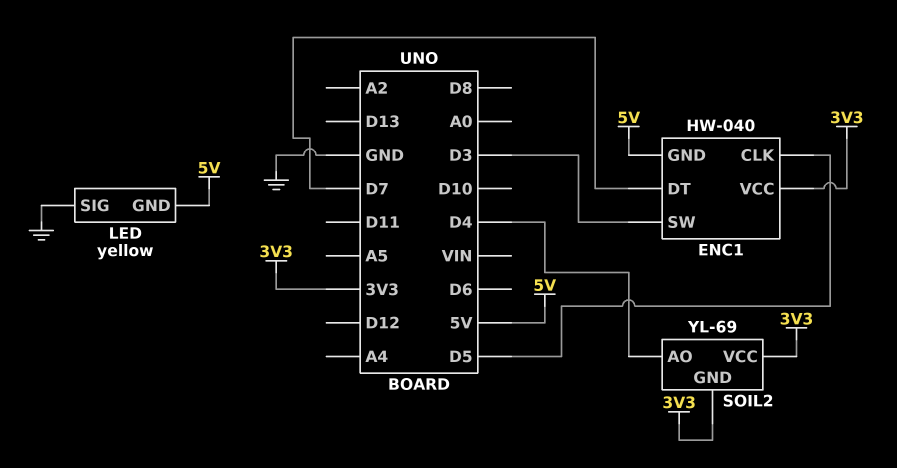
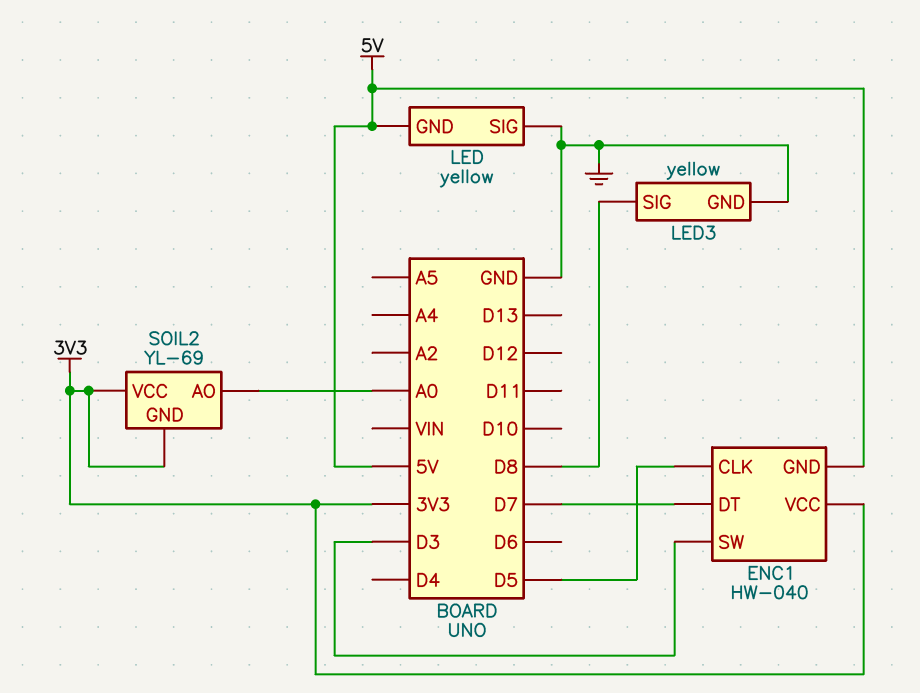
LED3: none -> yellow
LED3 pin GND: none -> GND
LED3 pin SIG: none -> D8
SOIL2 pin AO: D4 -> A0

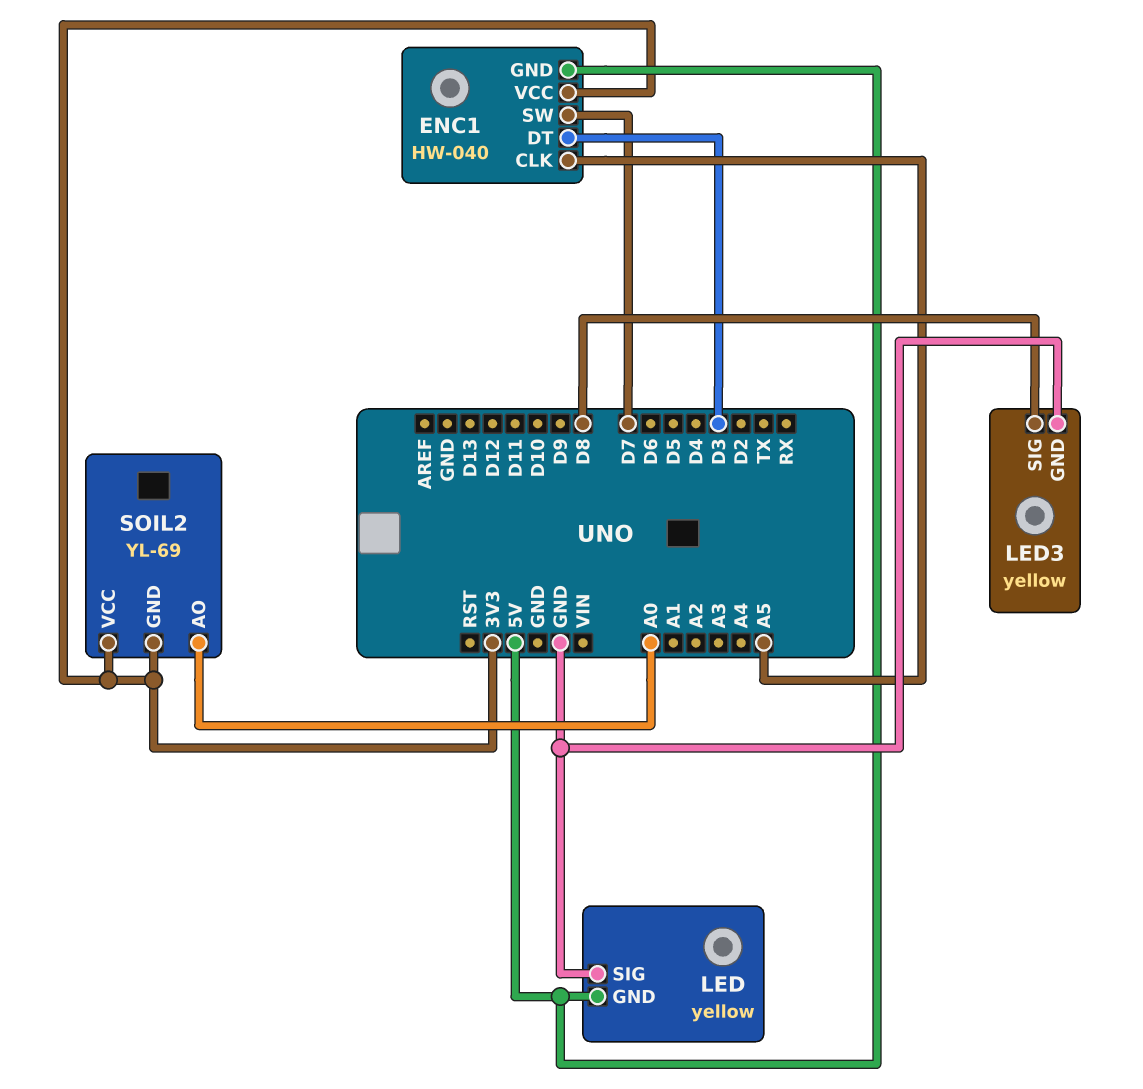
ENC1 pin CLK: D5 -> A5
ENC1 pin DT: D7 -> D3
ENC1 pin SW: D3 -> D7

